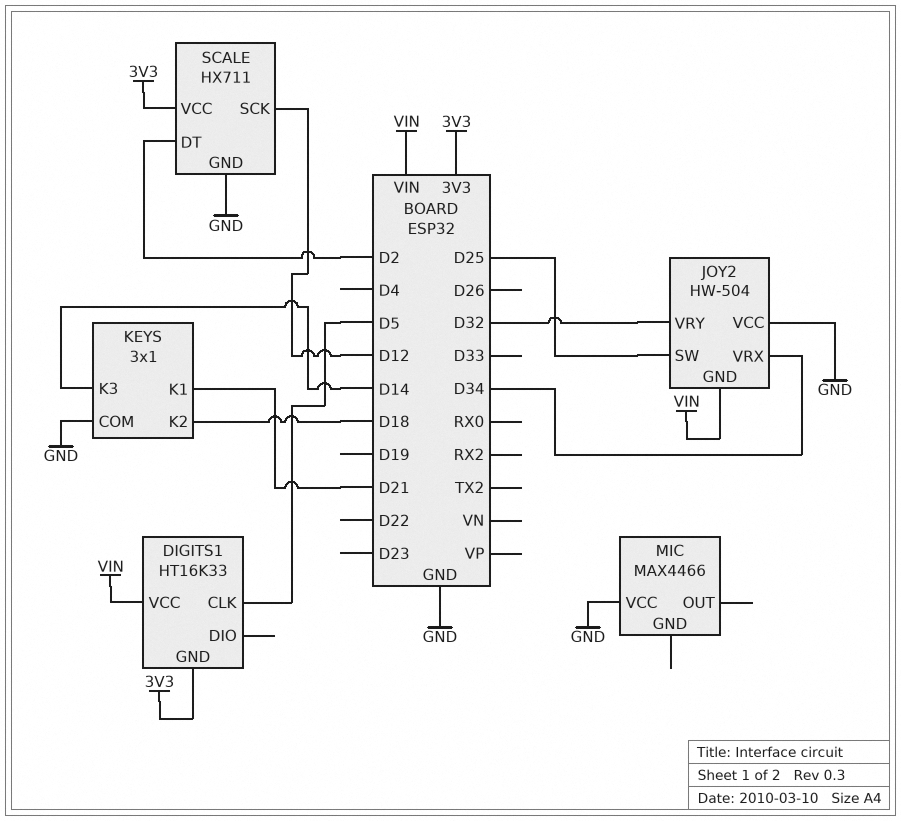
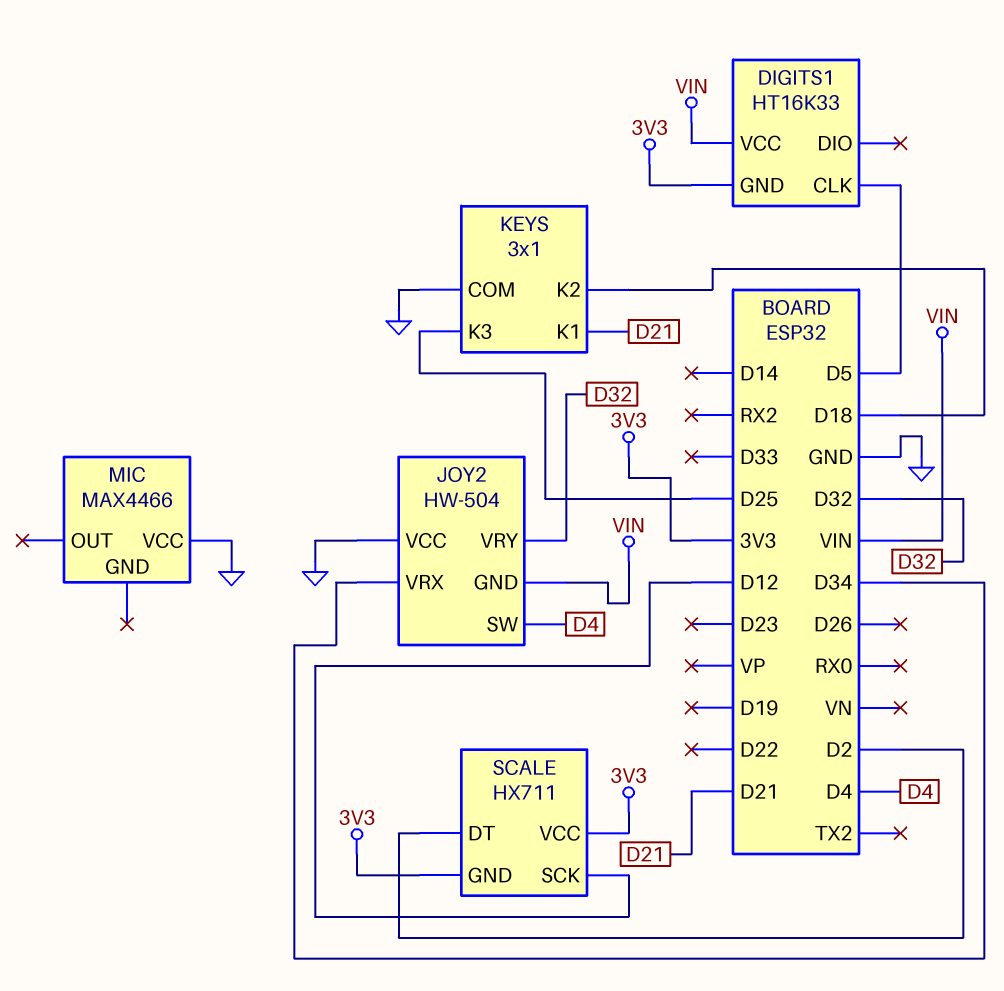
JOY2 pin SW: D25 -> D4
KEYS pin K3: D14 -> D25
SCALE pin GND: GND -> 3V3

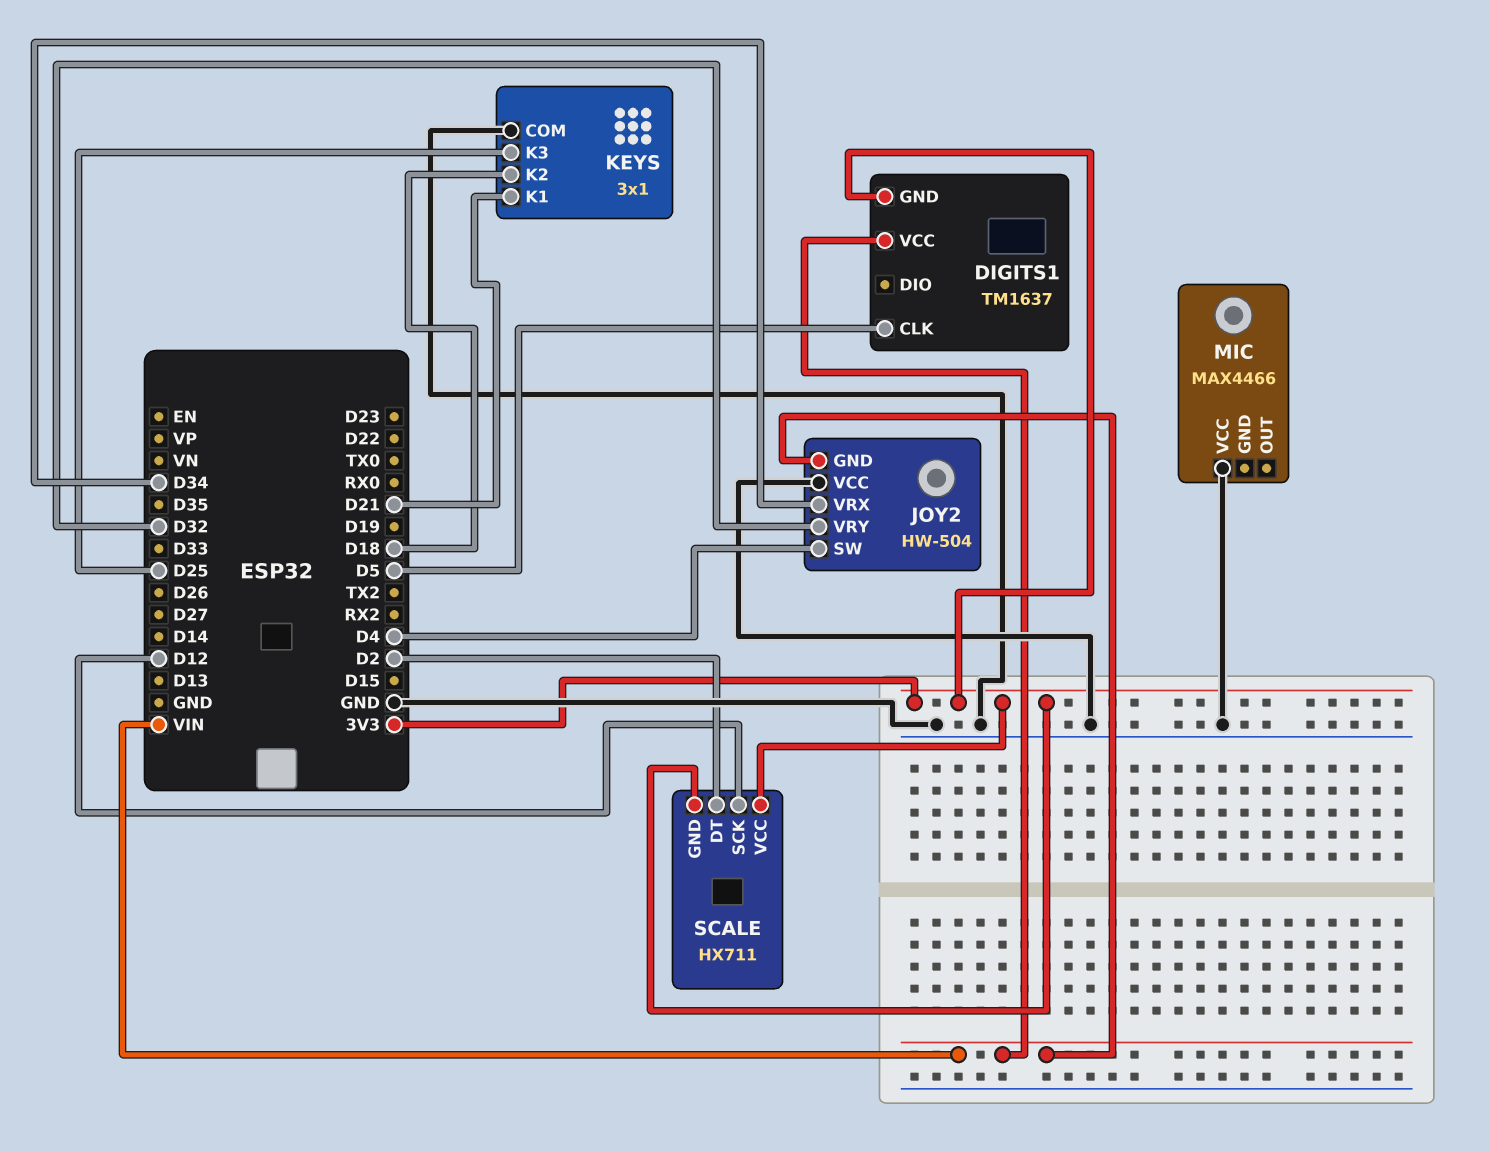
DIGITS1: HT16K33 -> TM1637

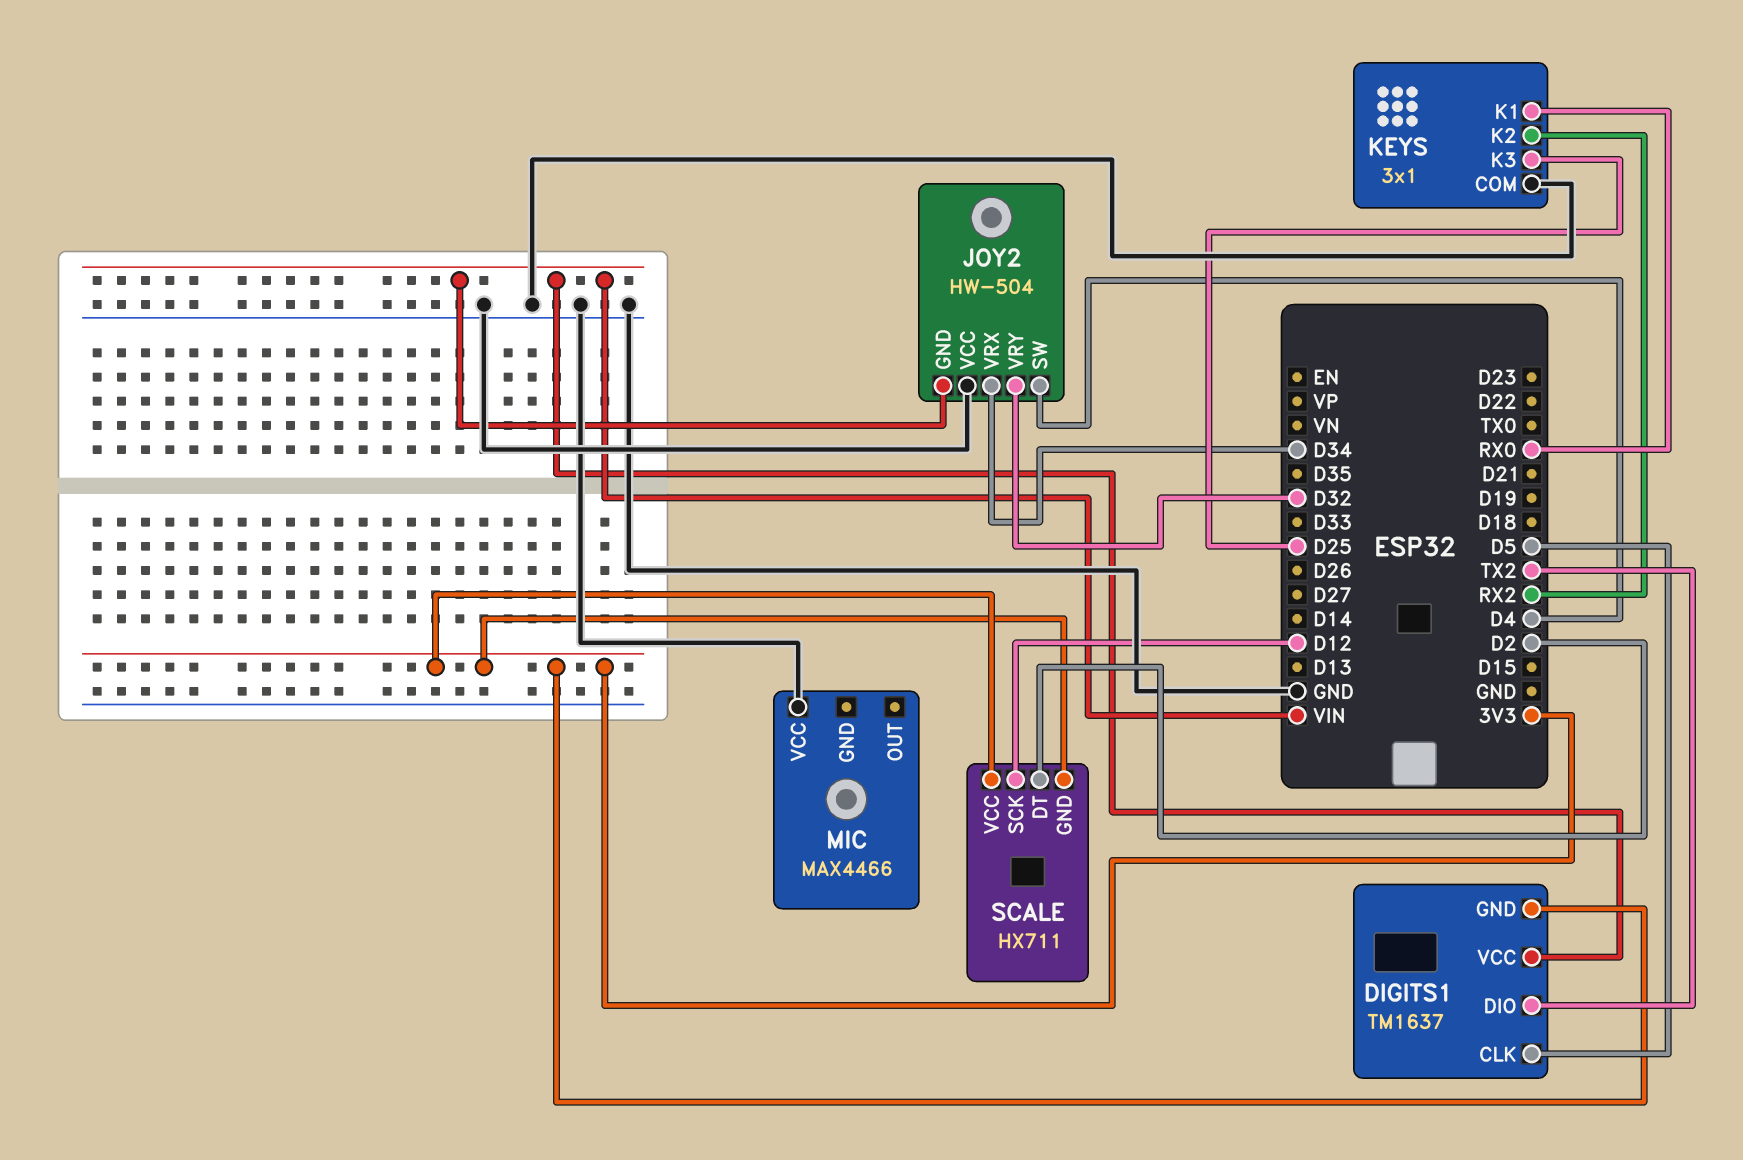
DIGITS1 pin DIO: none -> TX2
KEYS pin K1: D21 -> RX0
KEYS pin K2: D18 -> RX2

